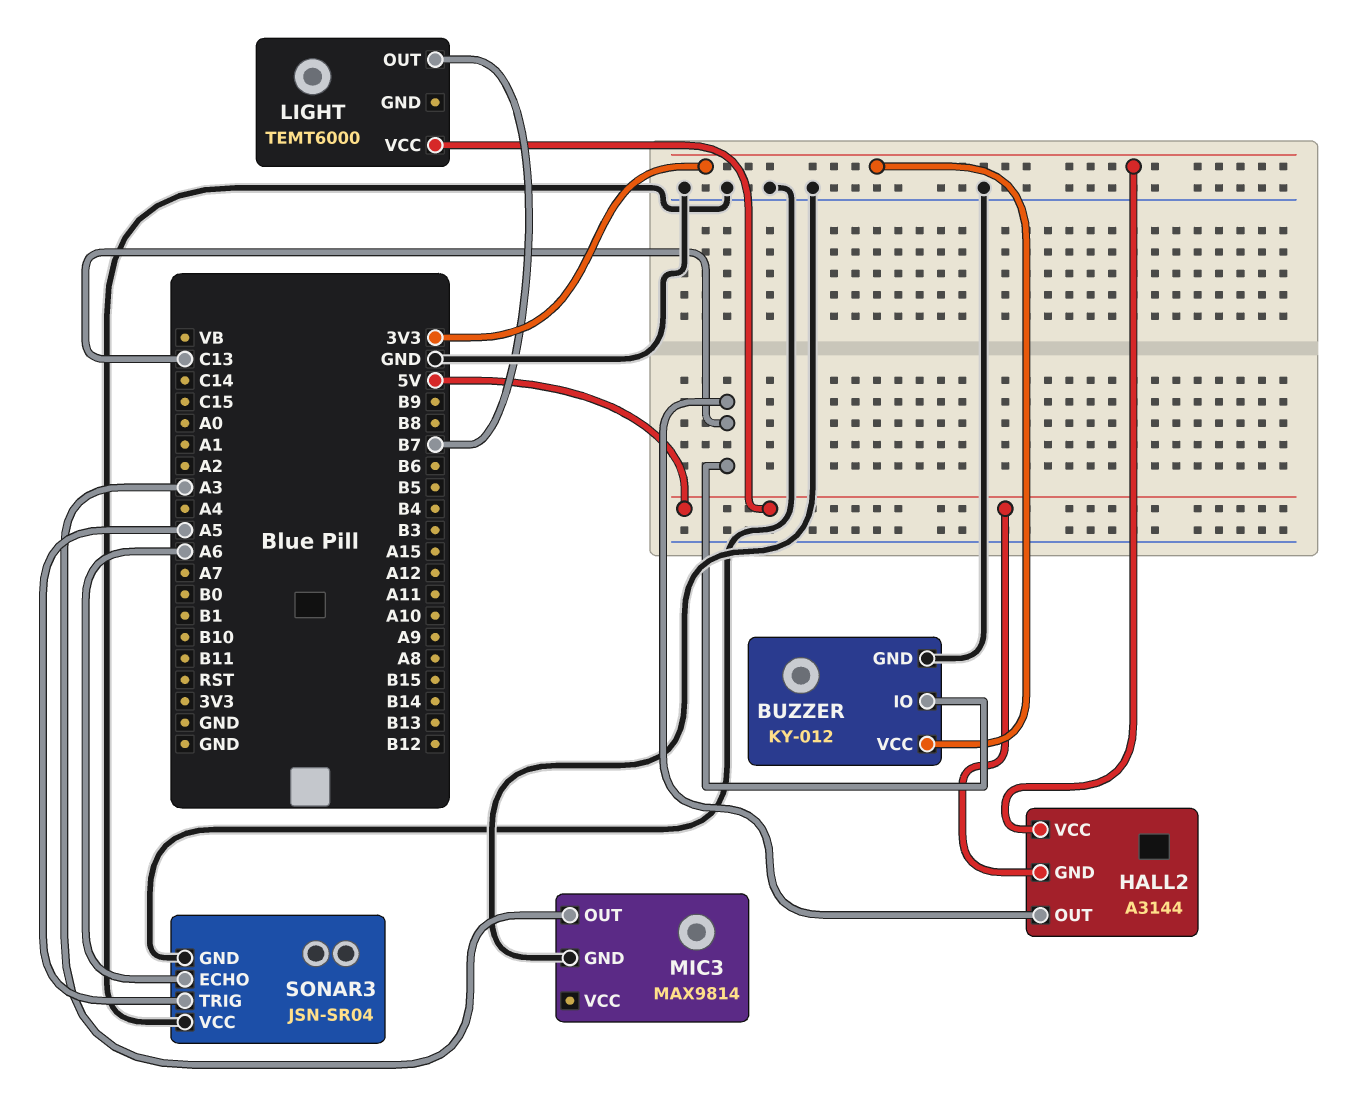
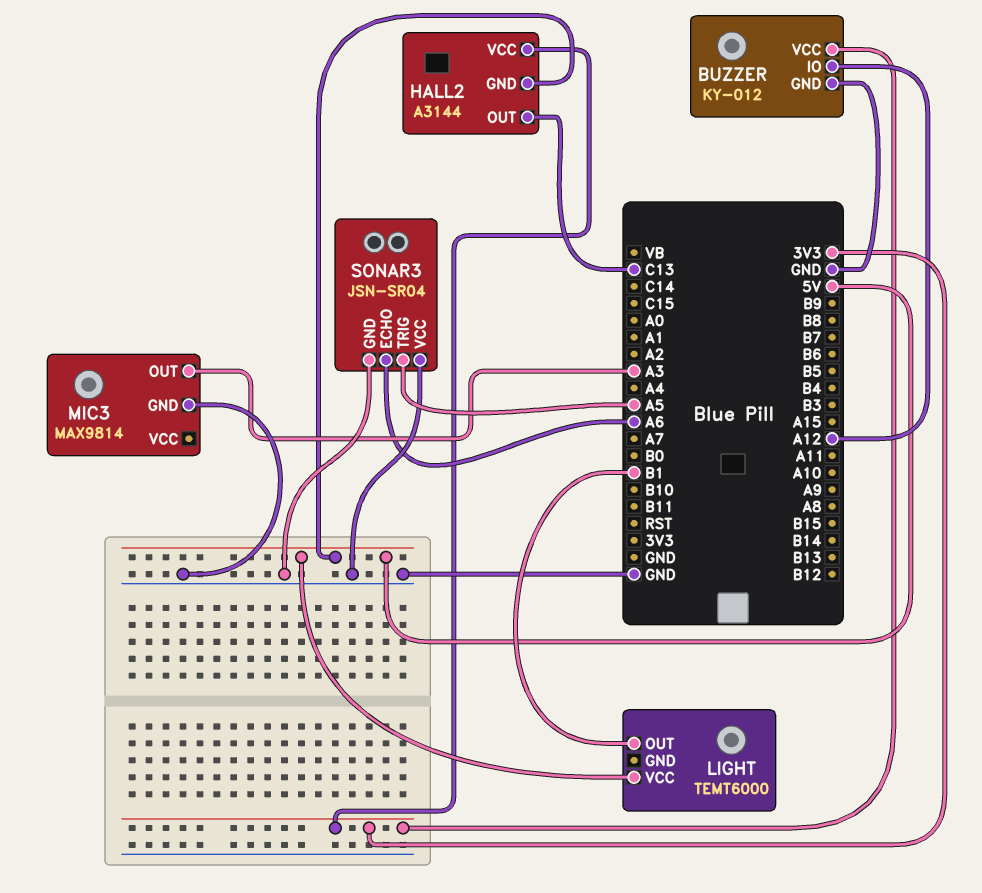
BUZZER pin IO: C13 -> A12
LIGHT pin OUT: B7 -> B1

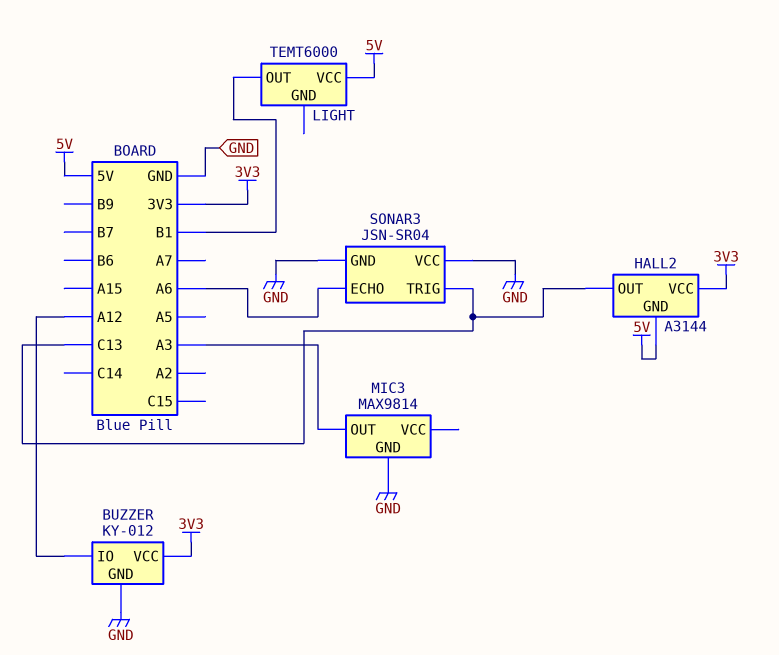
SONAR3 pin TRIG: A5 -> C13

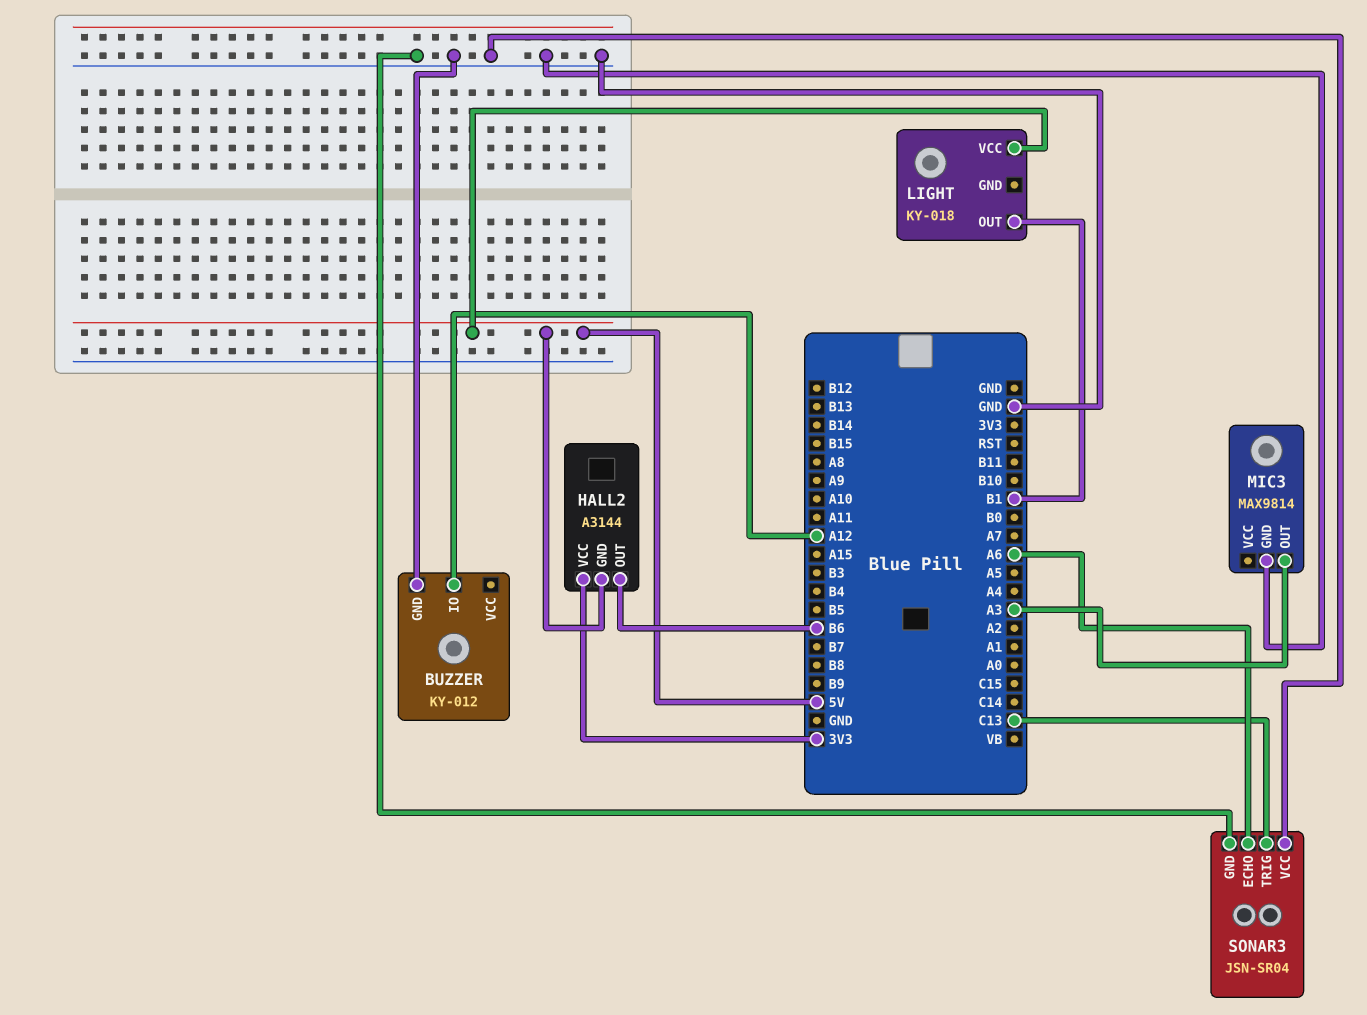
BUZZER pin VCC: 3V3 -> none
HALL2 pin OUT: C13 -> B6
LIGHT: TEMT6000 -> KY-018

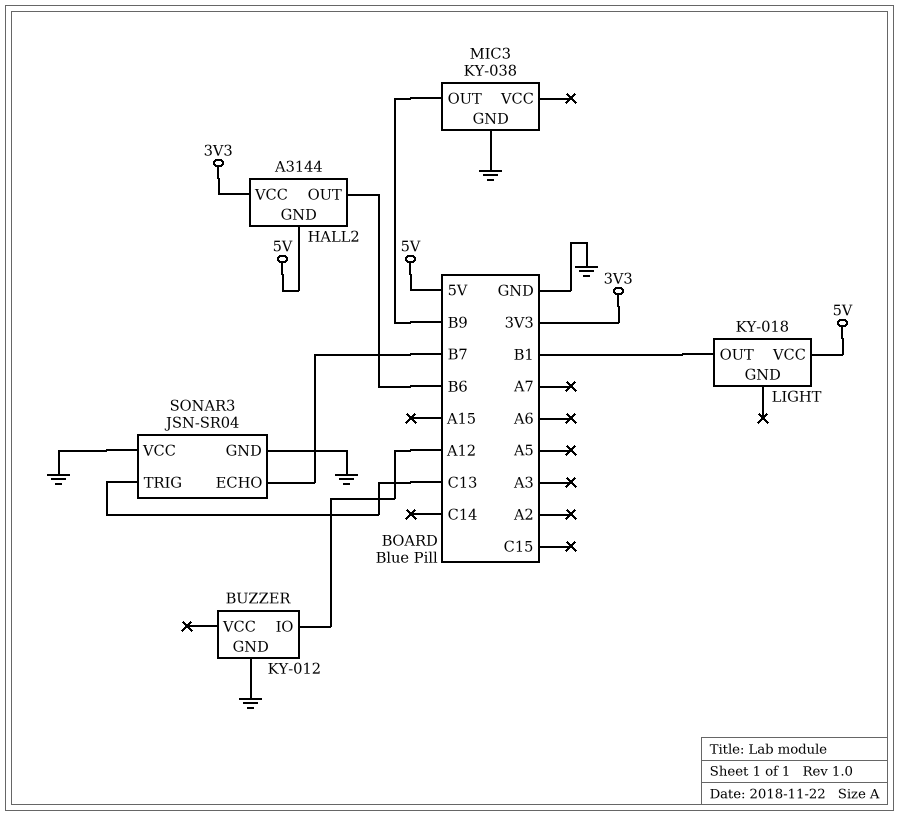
MIC3: MAX9814 -> KY-038
MIC3 pin OUT: A3 -> B9
SONAR3 pin ECHO: A6 -> B7

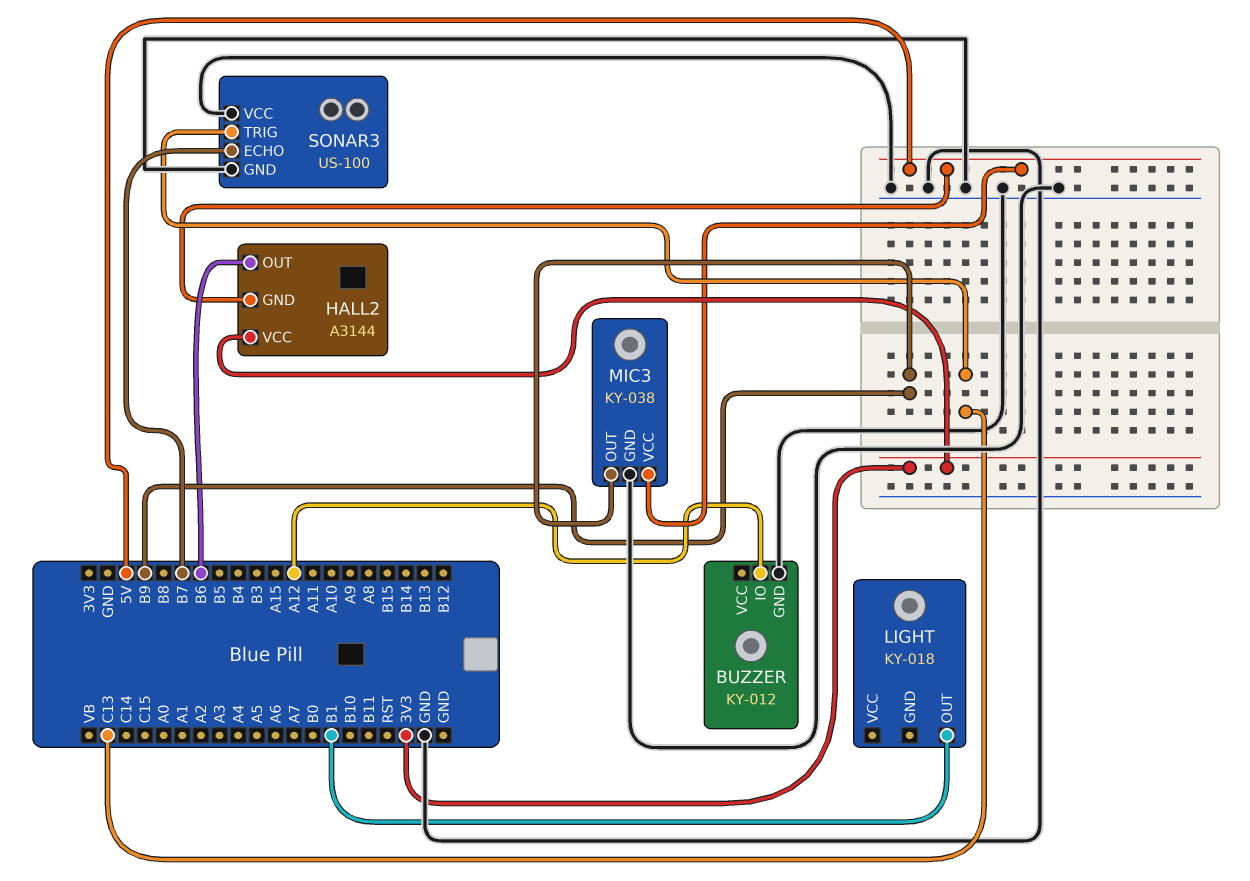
LIGHT pin VCC: 5V -> none
MIC3 pin VCC: none -> 5V
SONAR3: JSN-SR04 -> US-100

